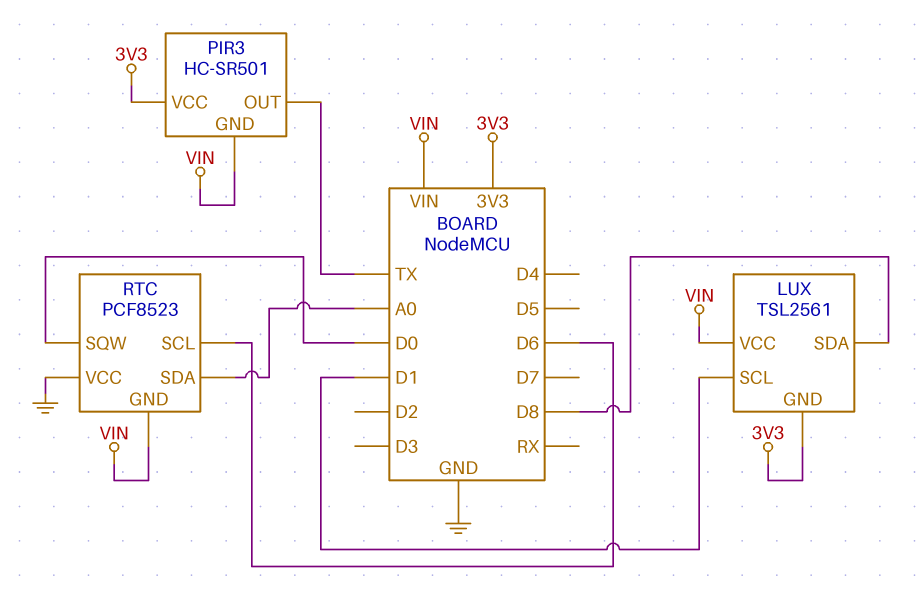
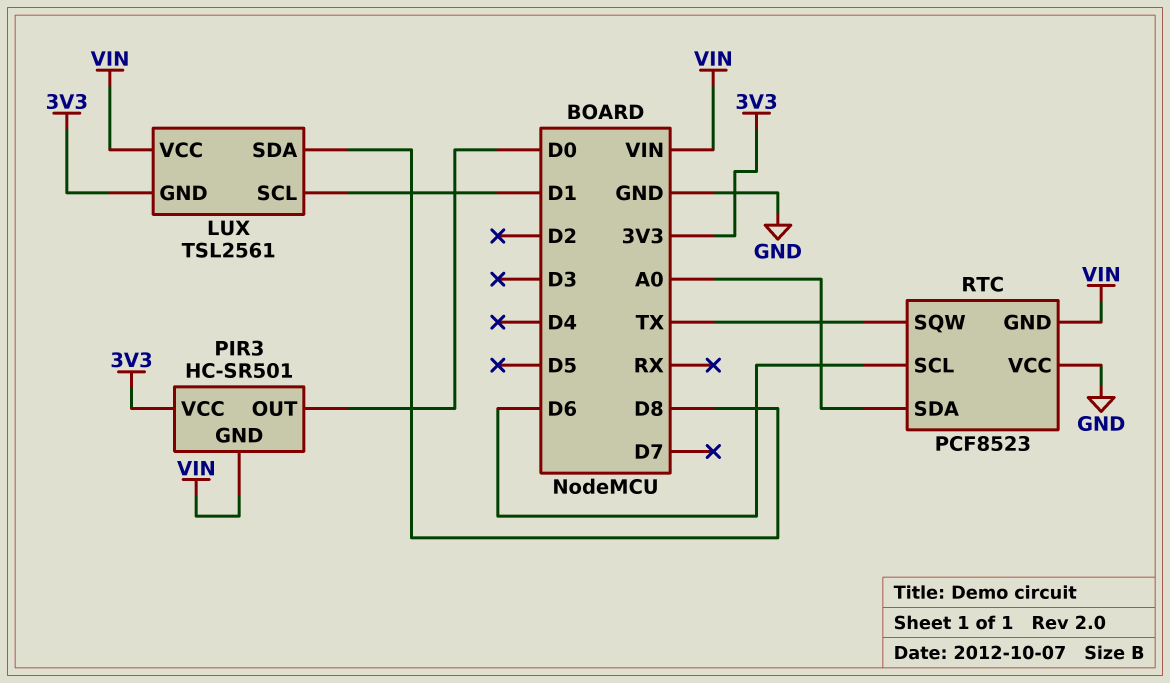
PIR3 pin OUT: TX -> D0
RTC pin SQW: D0 -> TX

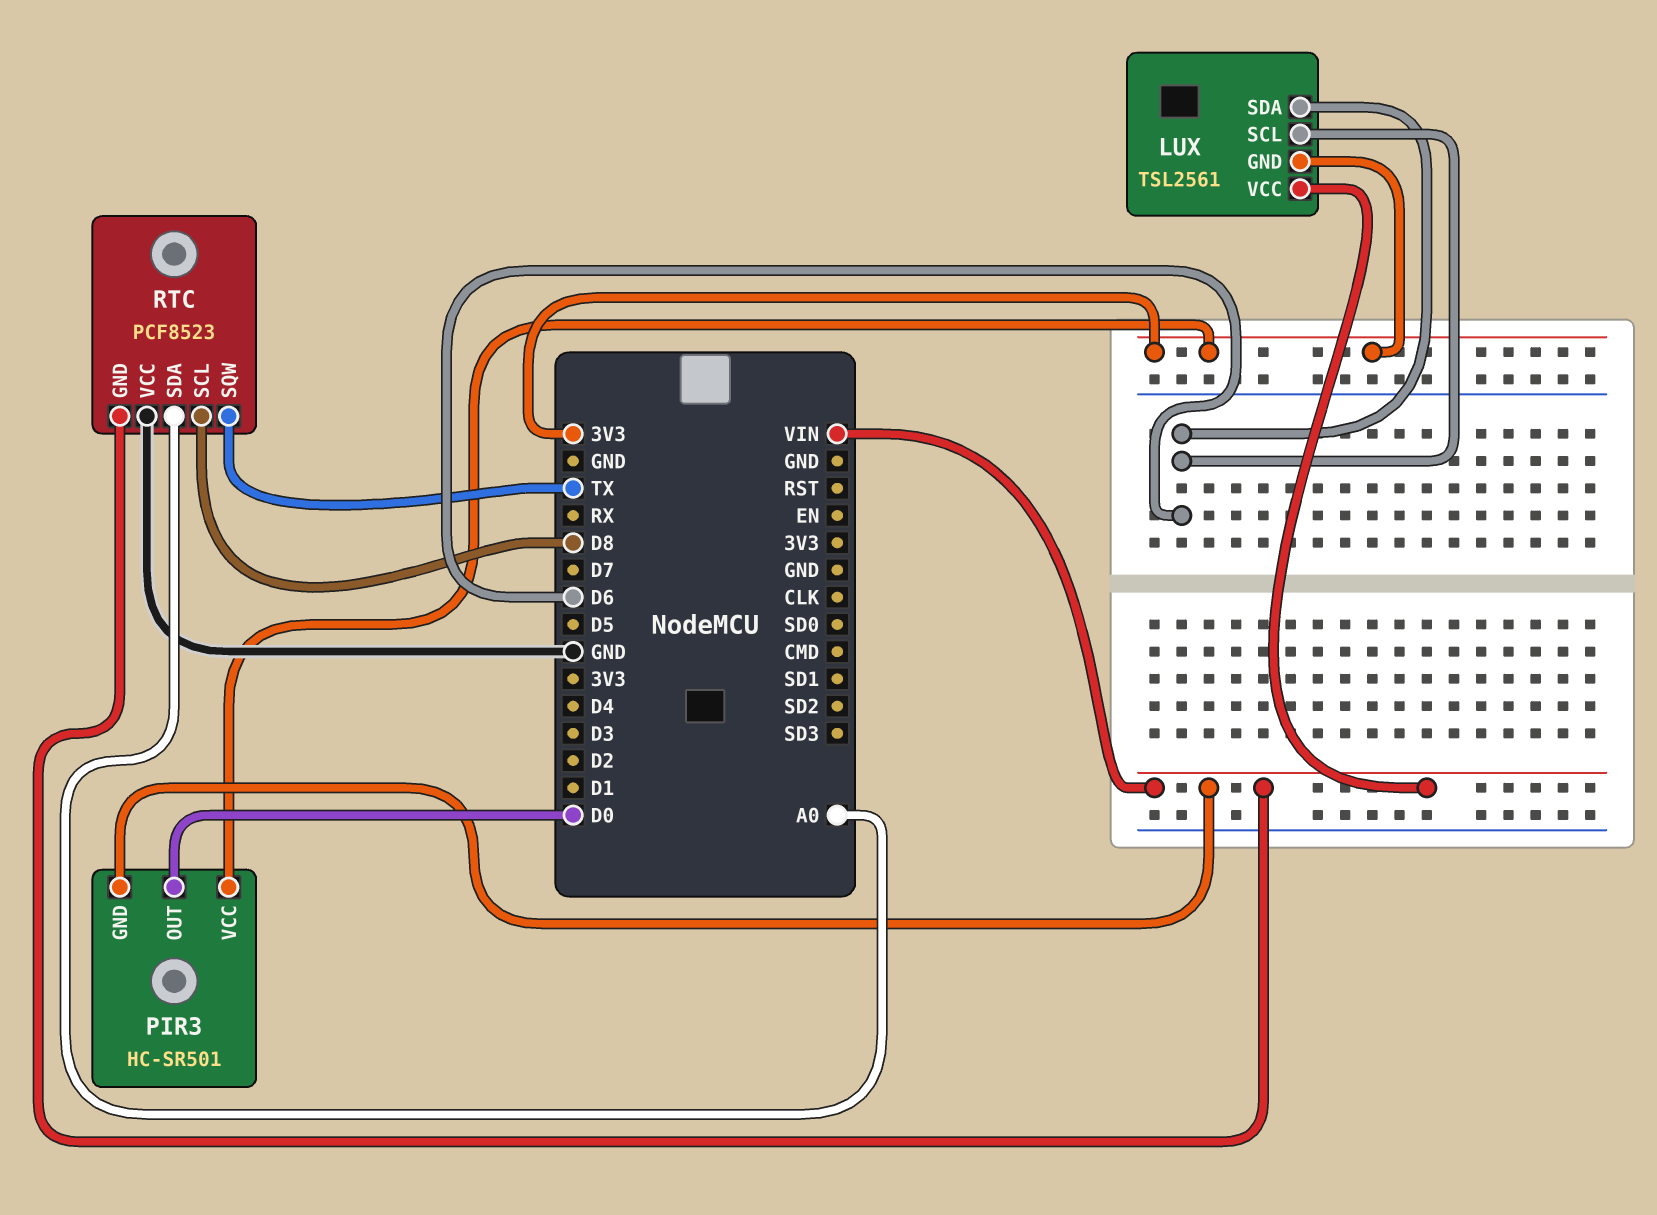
LUX pin SCL: D1 -> D6
LUX pin SDA: D8 -> D6
RTC pin SCL: D6 -> D8

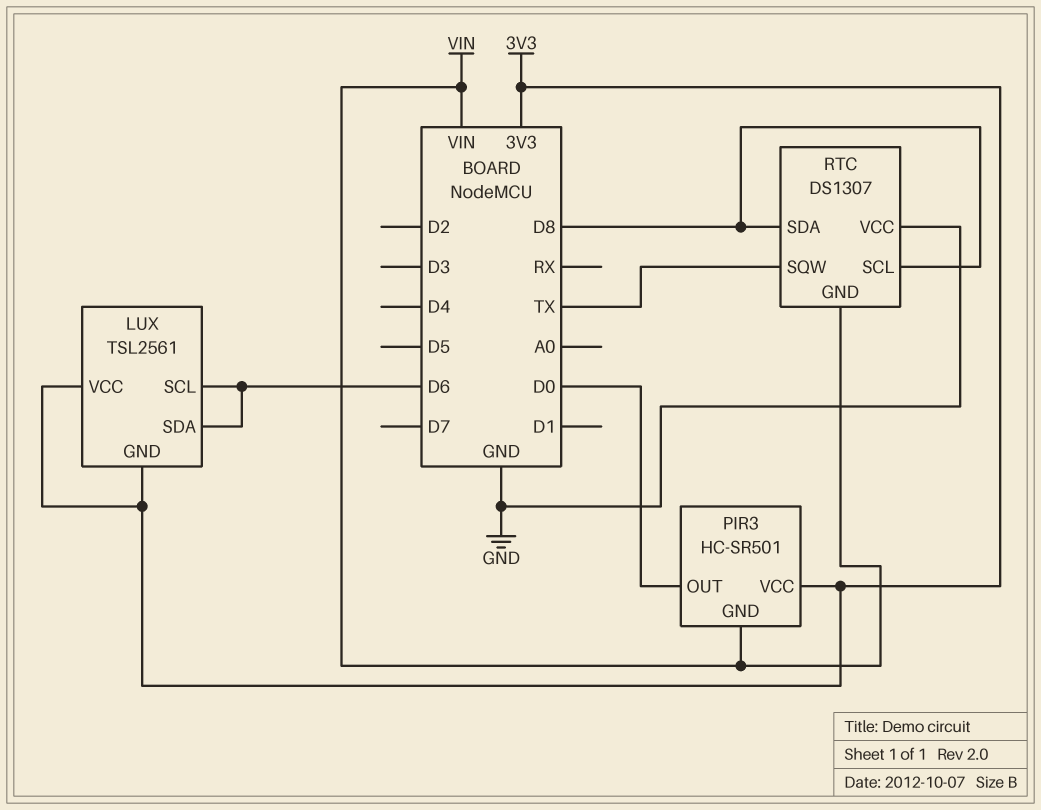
LUX pin VCC: VIN -> 3V3
RTC: PCF8523 -> DS1307
RTC pin SDA: A0 -> D8

